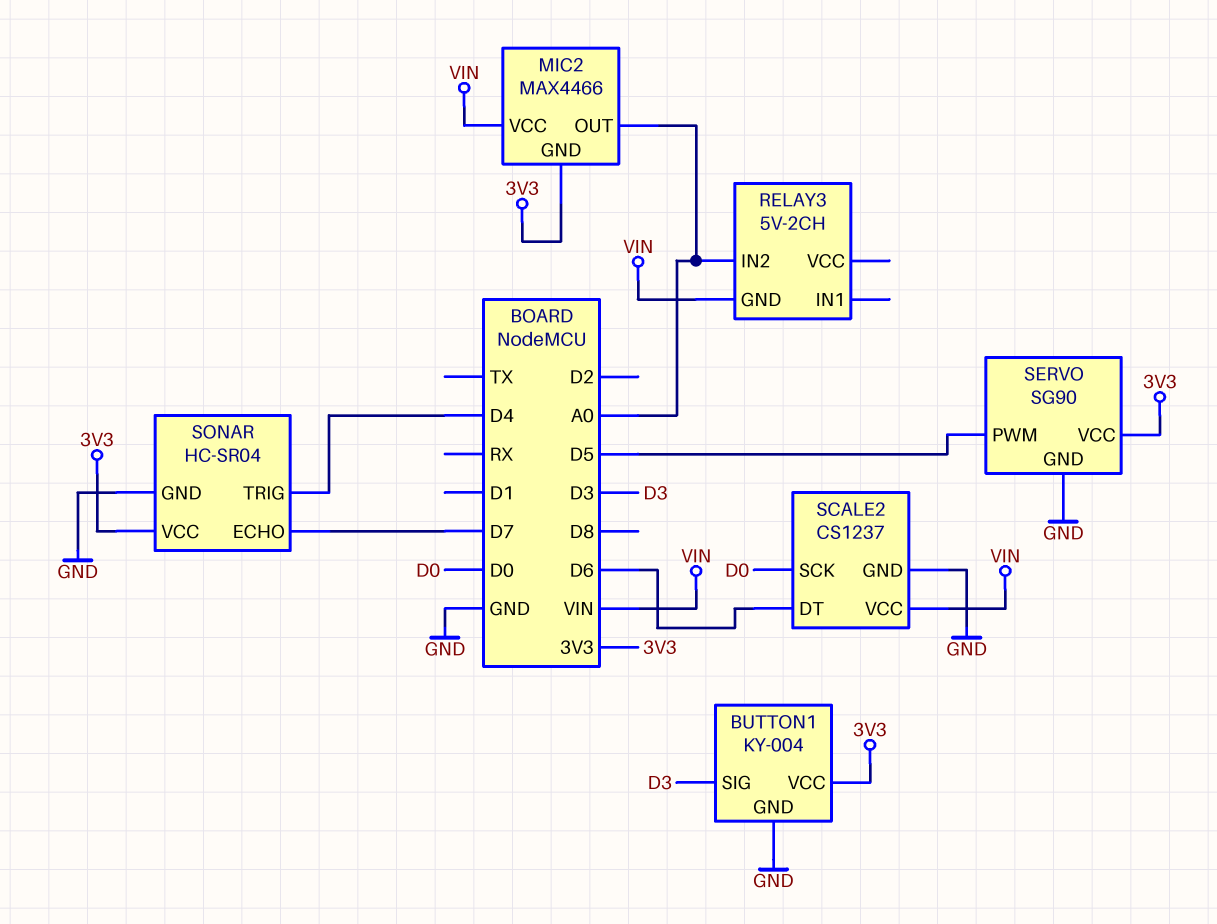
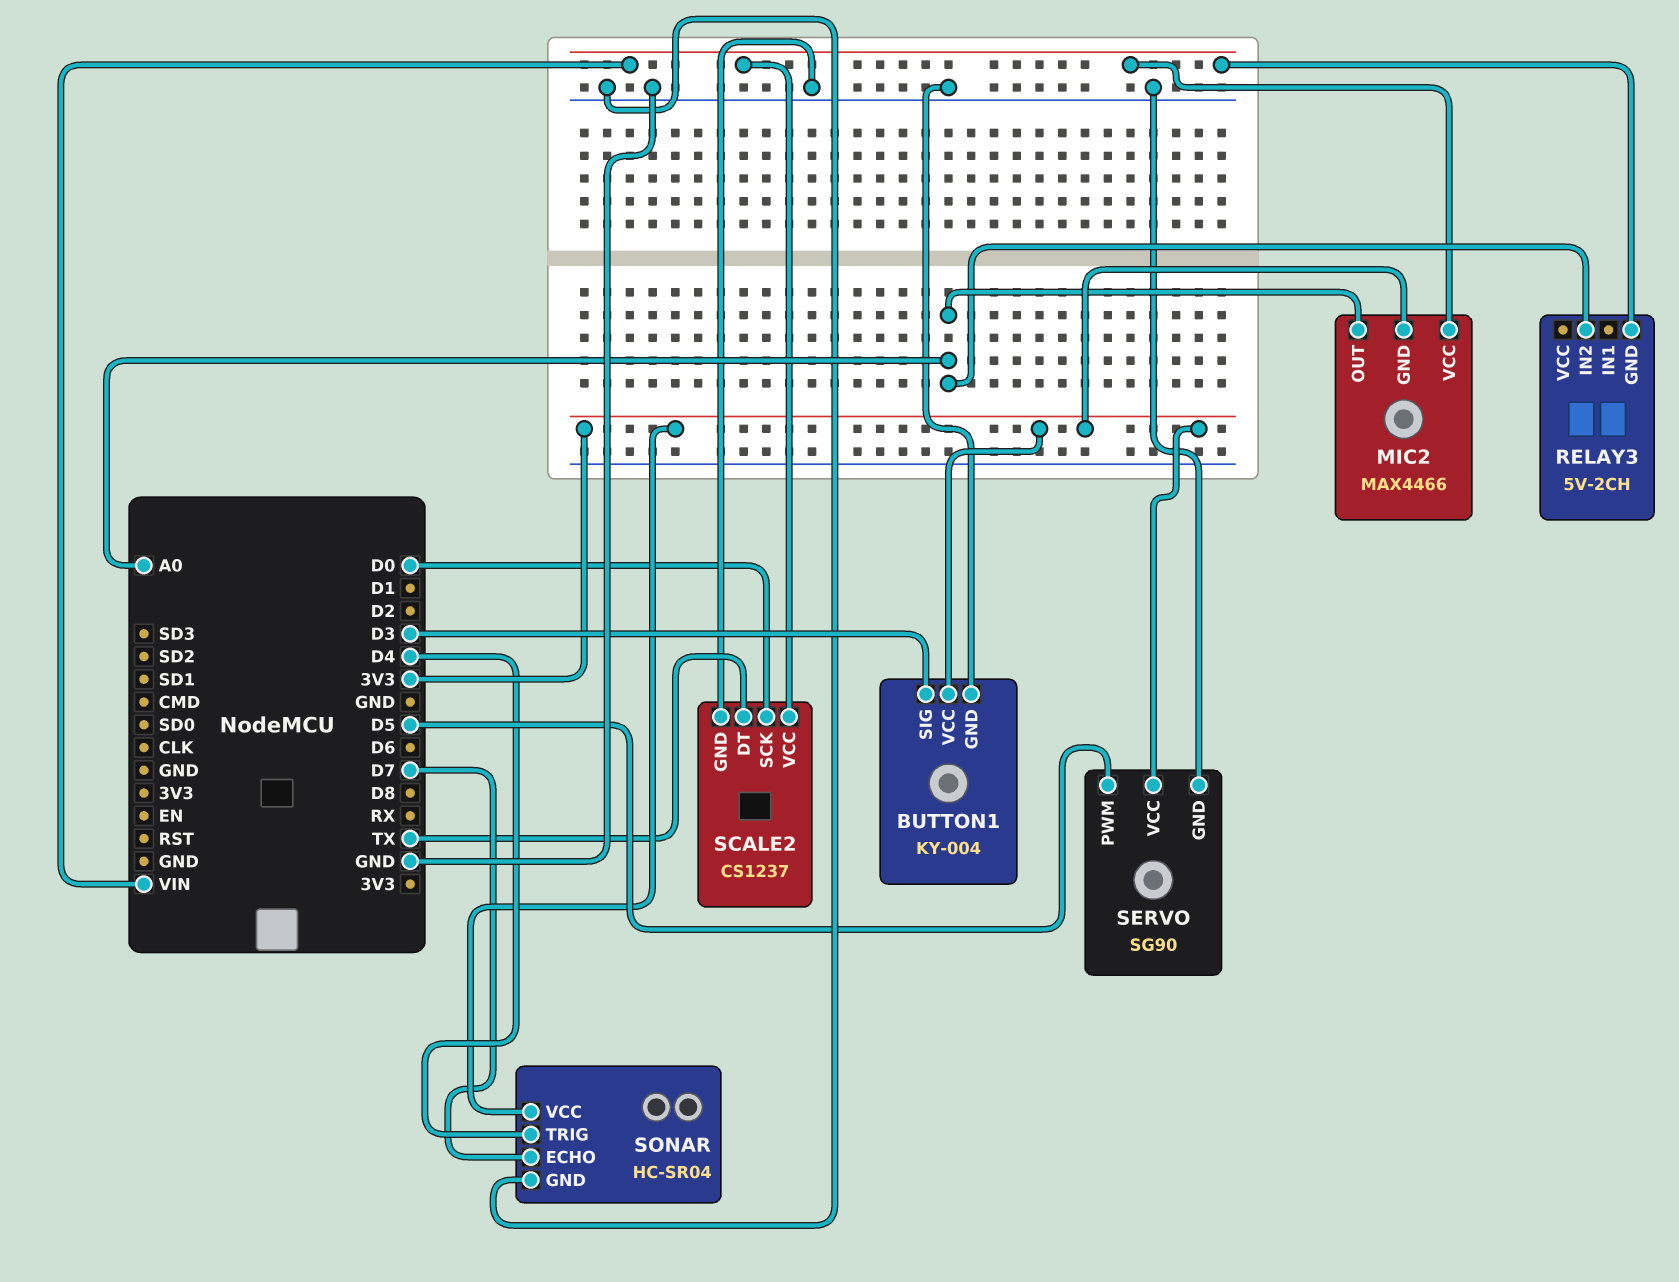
SCALE2 pin DT: D6 -> TX

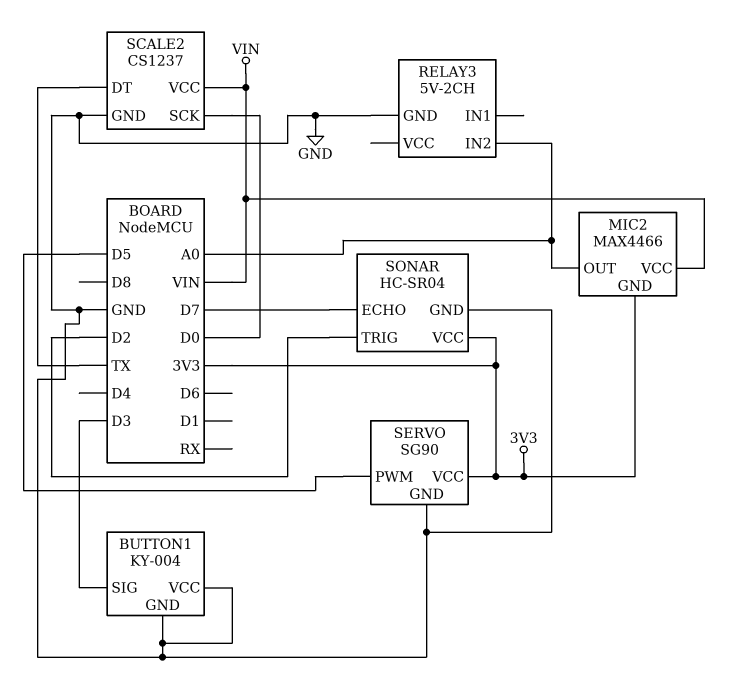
BUTTON1 pin VCC: 3V3 -> GND
RELAY3 pin GND: VIN -> GND
SONAR pin TRIG: D4 -> D2

